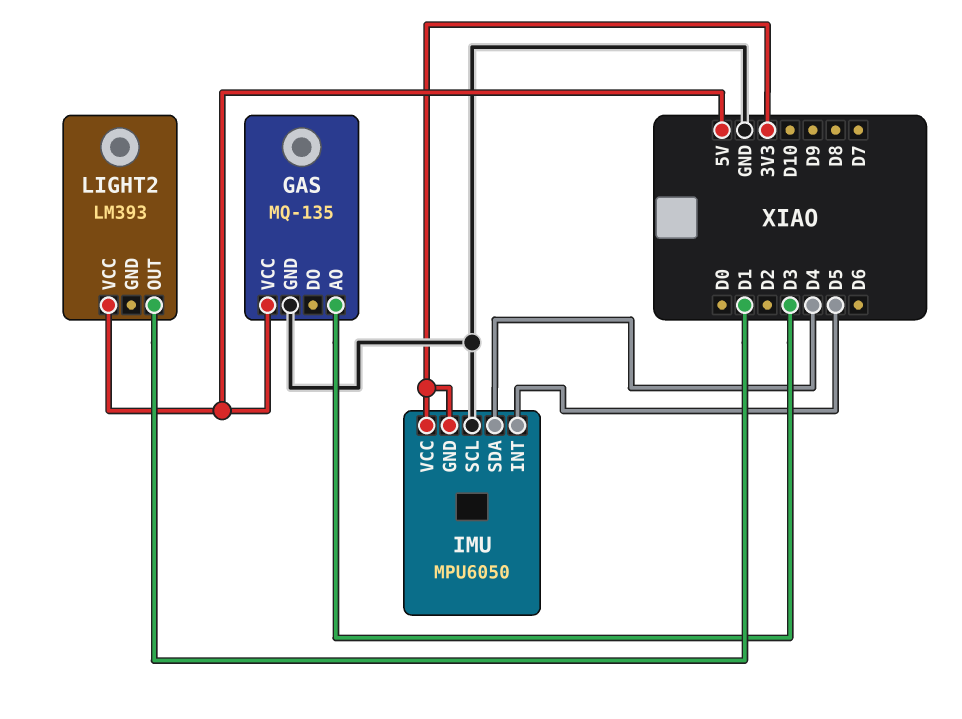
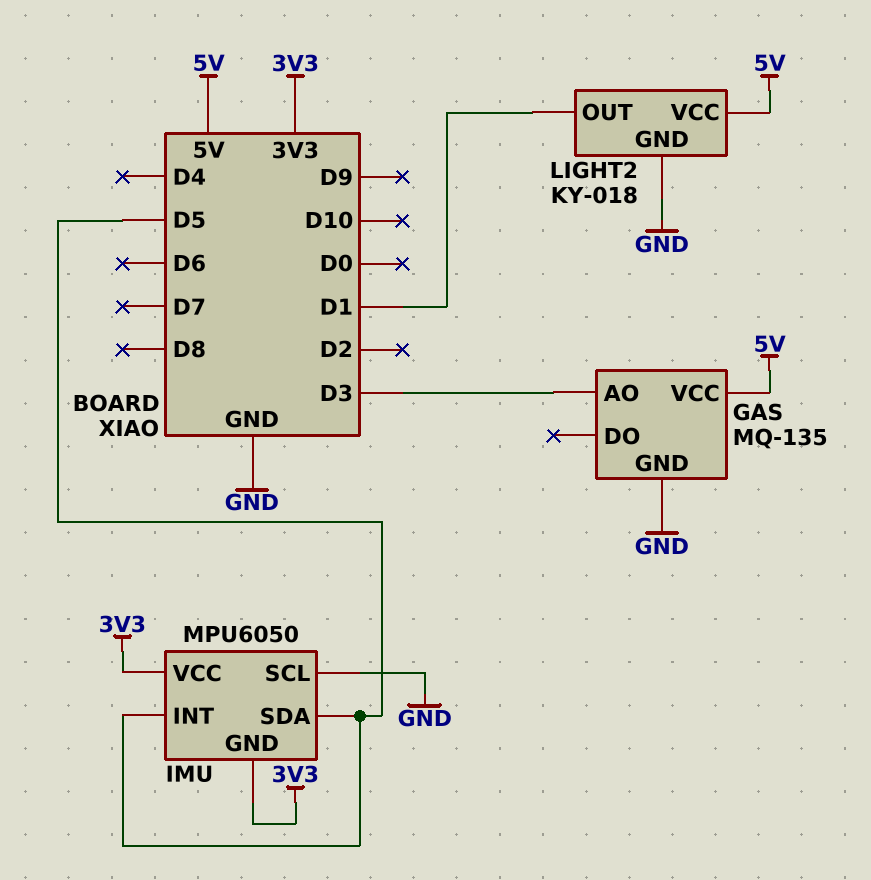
IMU pin SDA: D4 -> D5
LIGHT2: LM393 -> KY-018
LIGHT2 pin GND: none -> GND

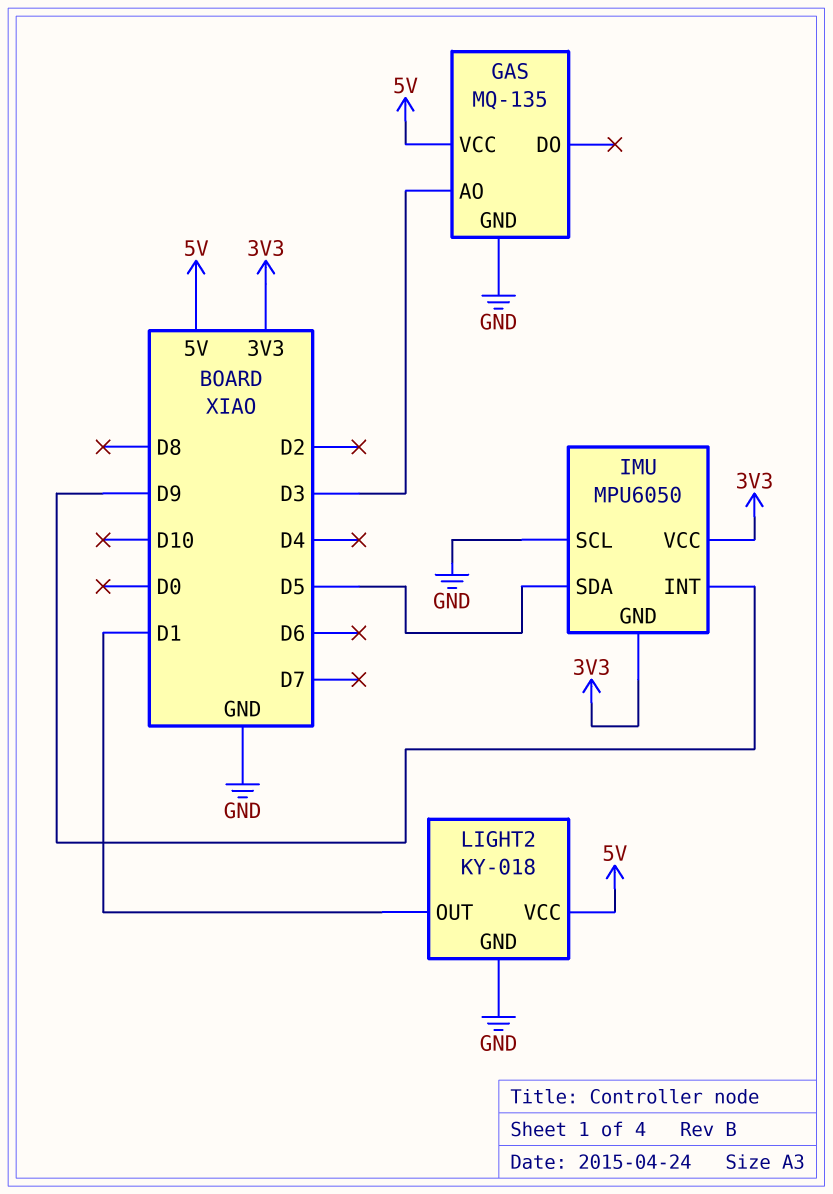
IMU pin INT: D5 -> D9

